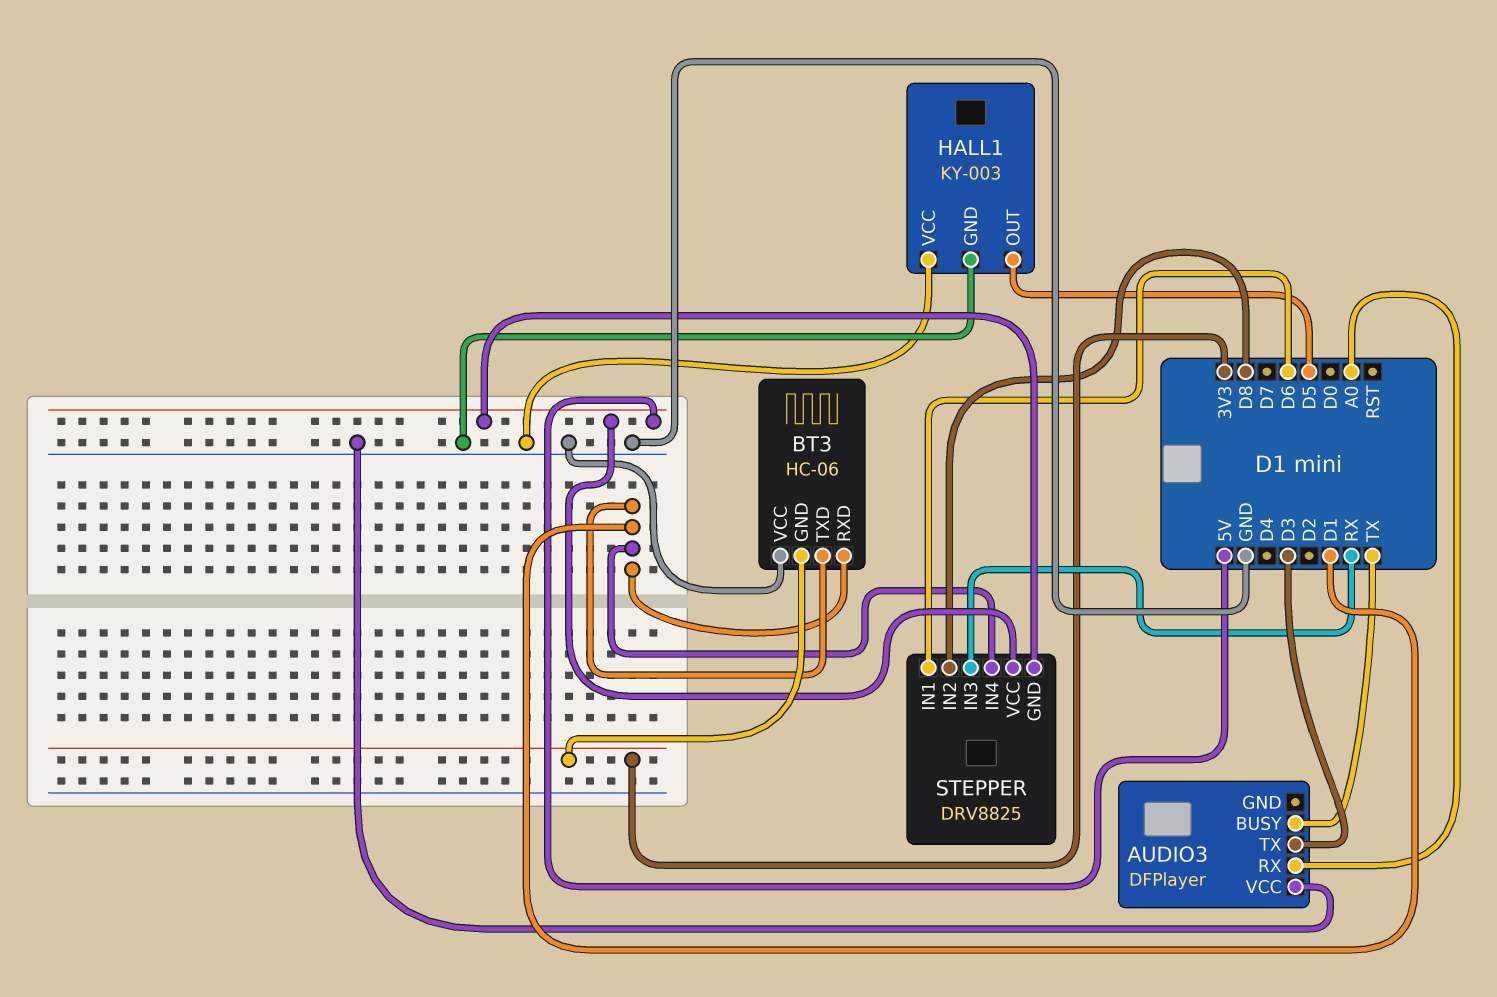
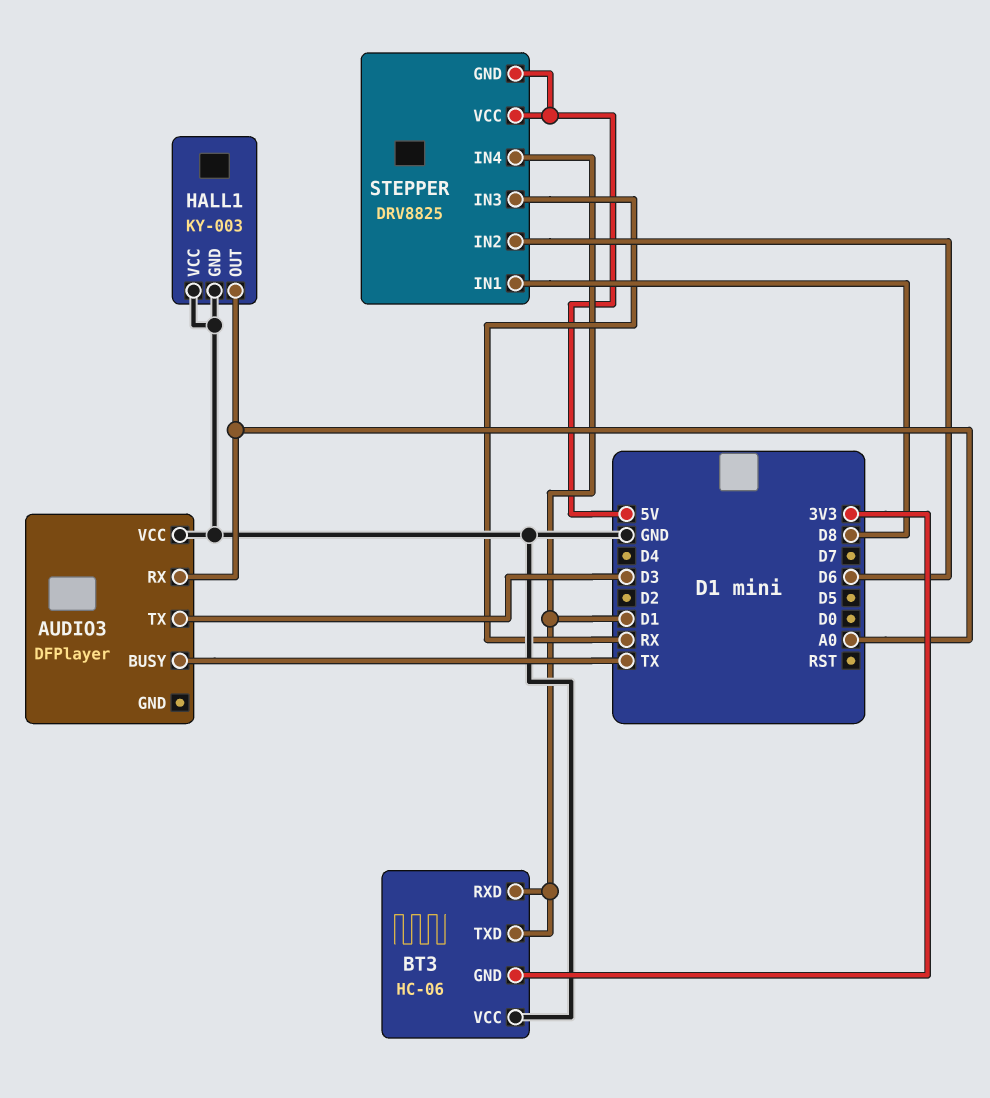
HALL1 pin OUT: D5 -> A0
STEPPER pin IN1: D6 -> D8
STEPPER pin IN2: D8 -> D6

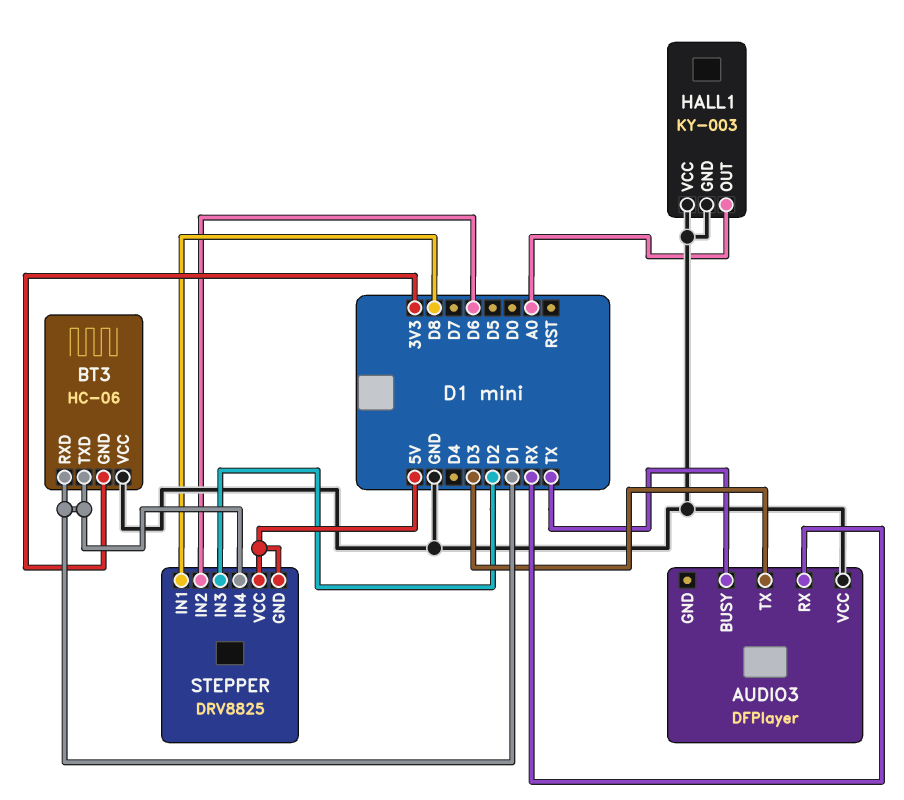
AUDIO3 pin RX: A0 -> RX
STEPPER pin IN3: RX -> D2

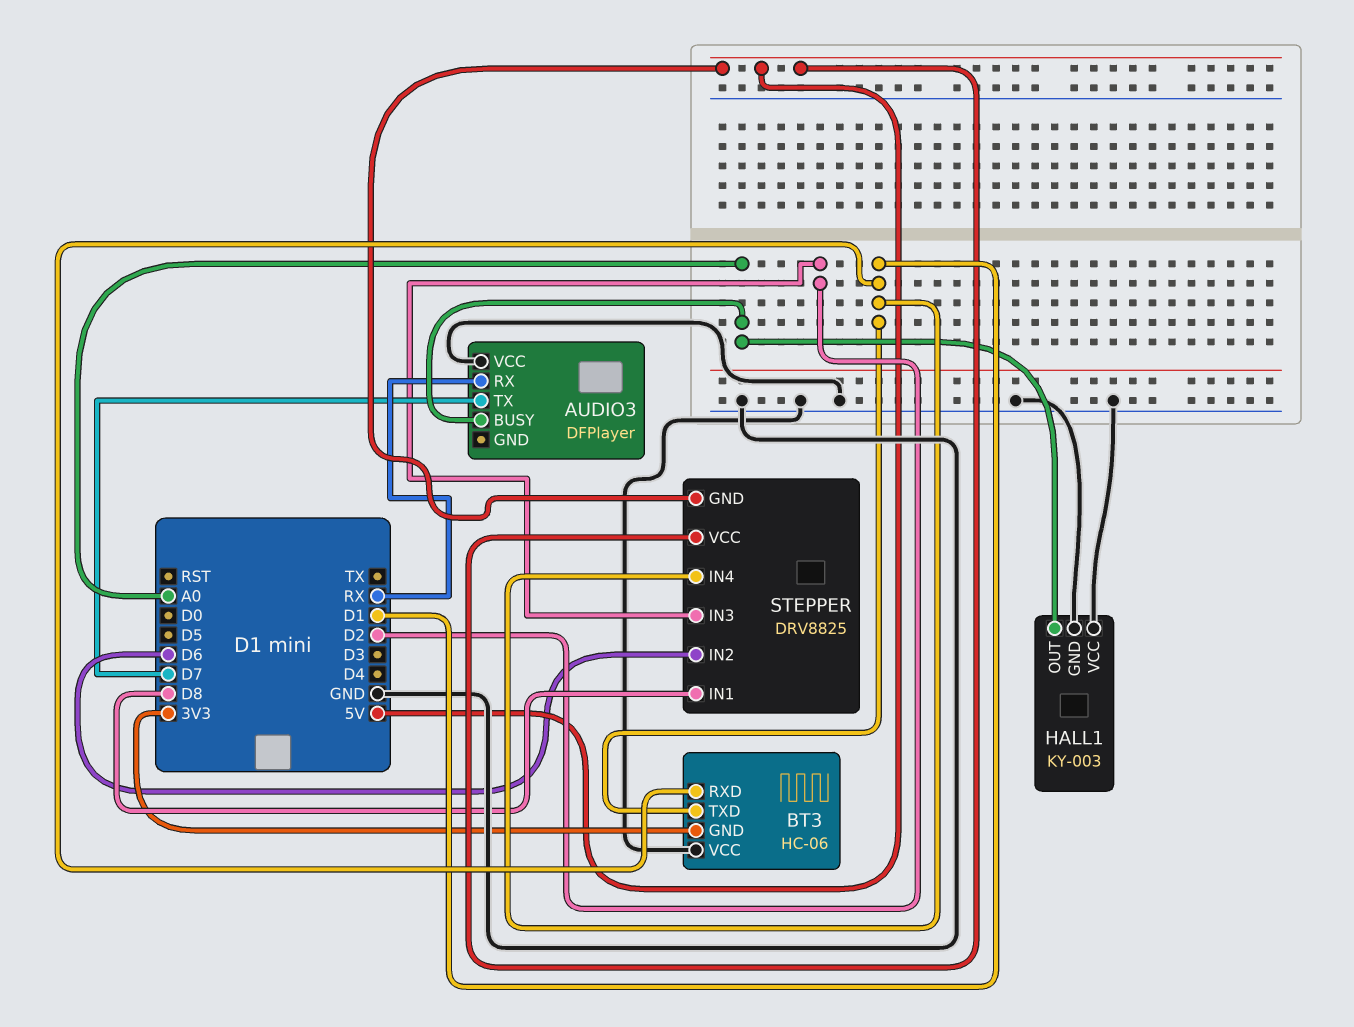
AUDIO3 pin BUSY: TX -> A0
AUDIO3 pin TX: D3 -> D7

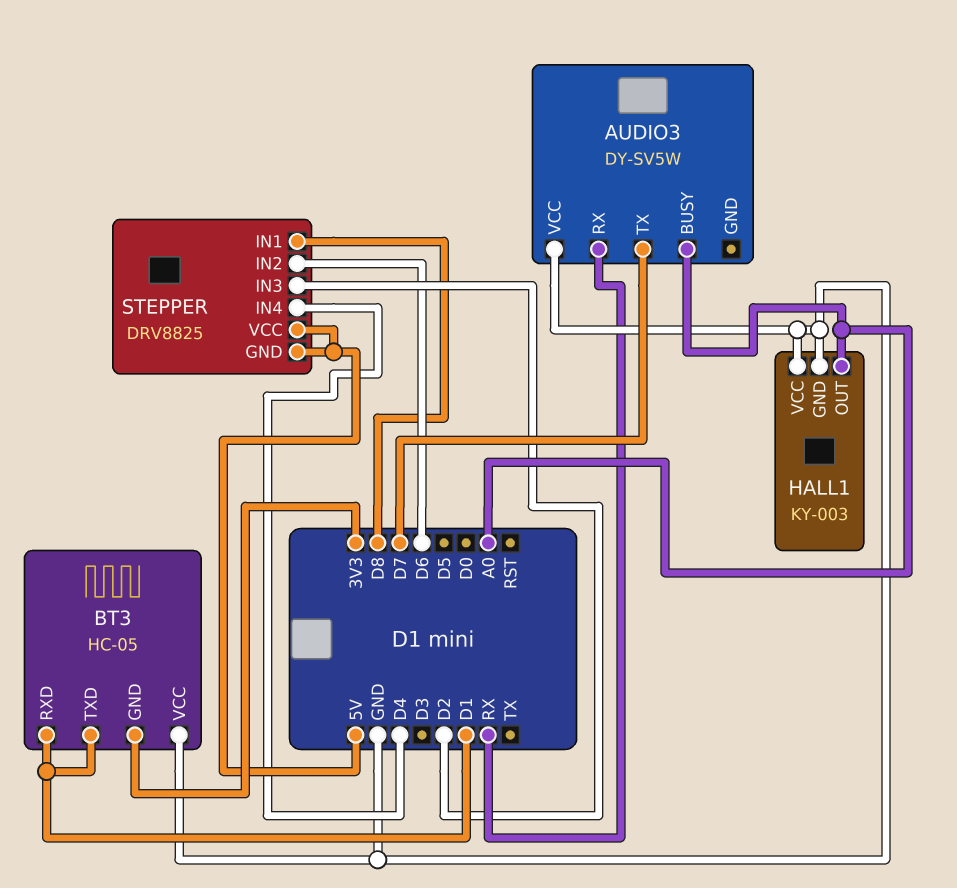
AUDIO3: DFPlayer -> DY-SV5W
BT3: HC-06 -> HC-05
STEPPER pin IN4: D1 -> D4

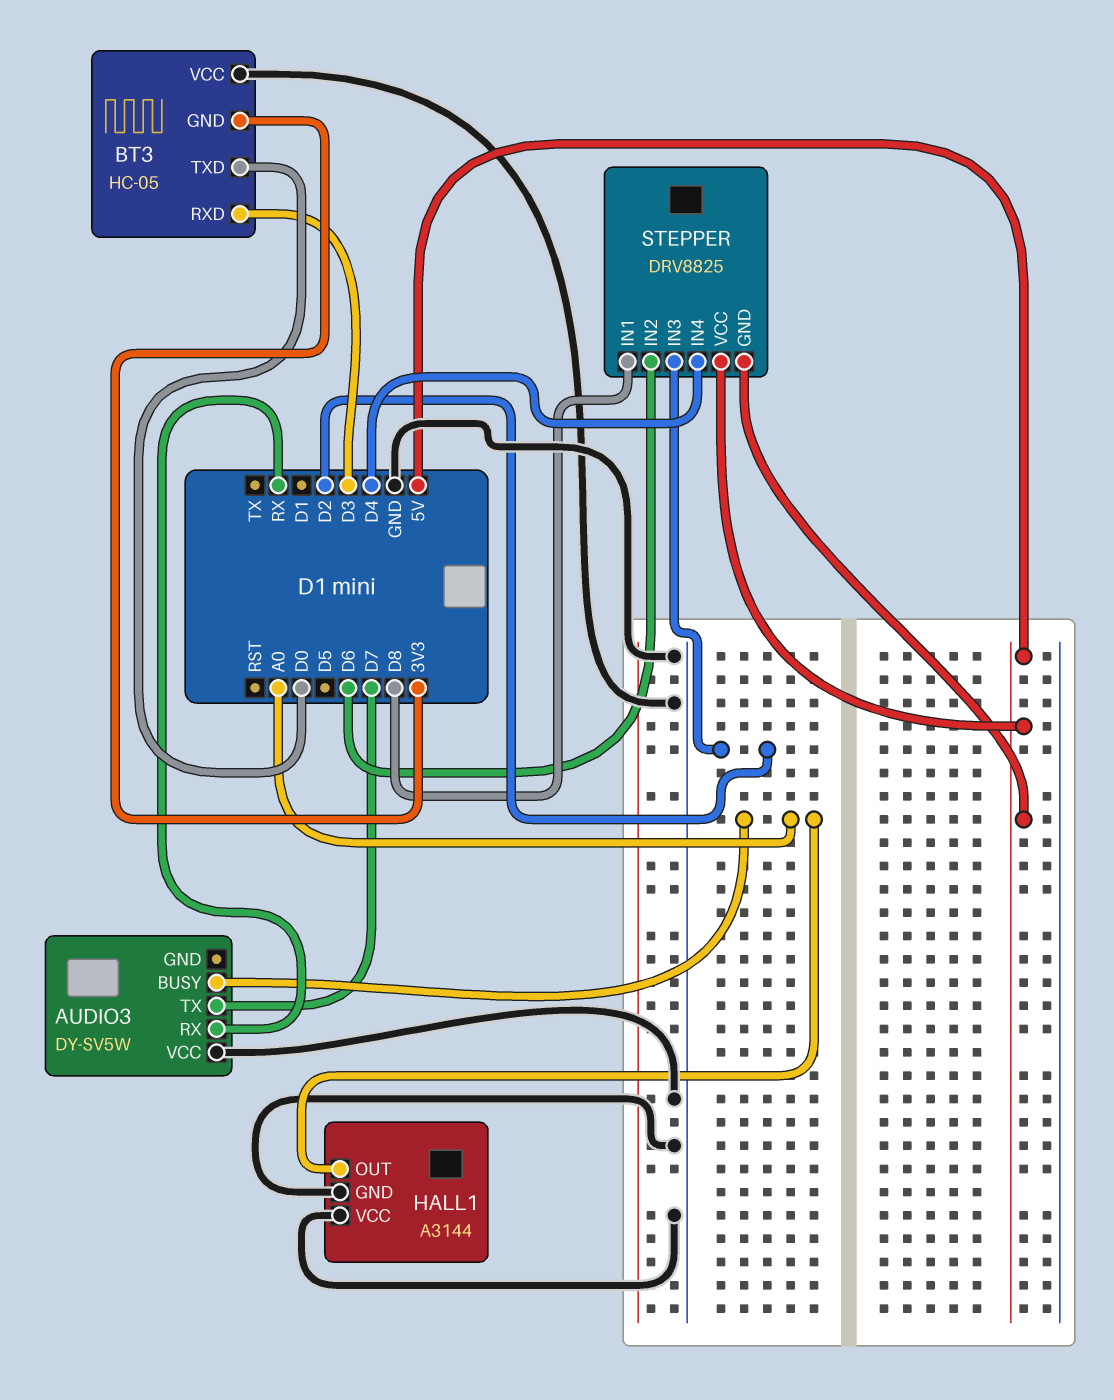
BT3 pin RXD: D1 -> D3
BT3 pin TXD: D1 -> D0
HALL1: KY-003 -> A3144

